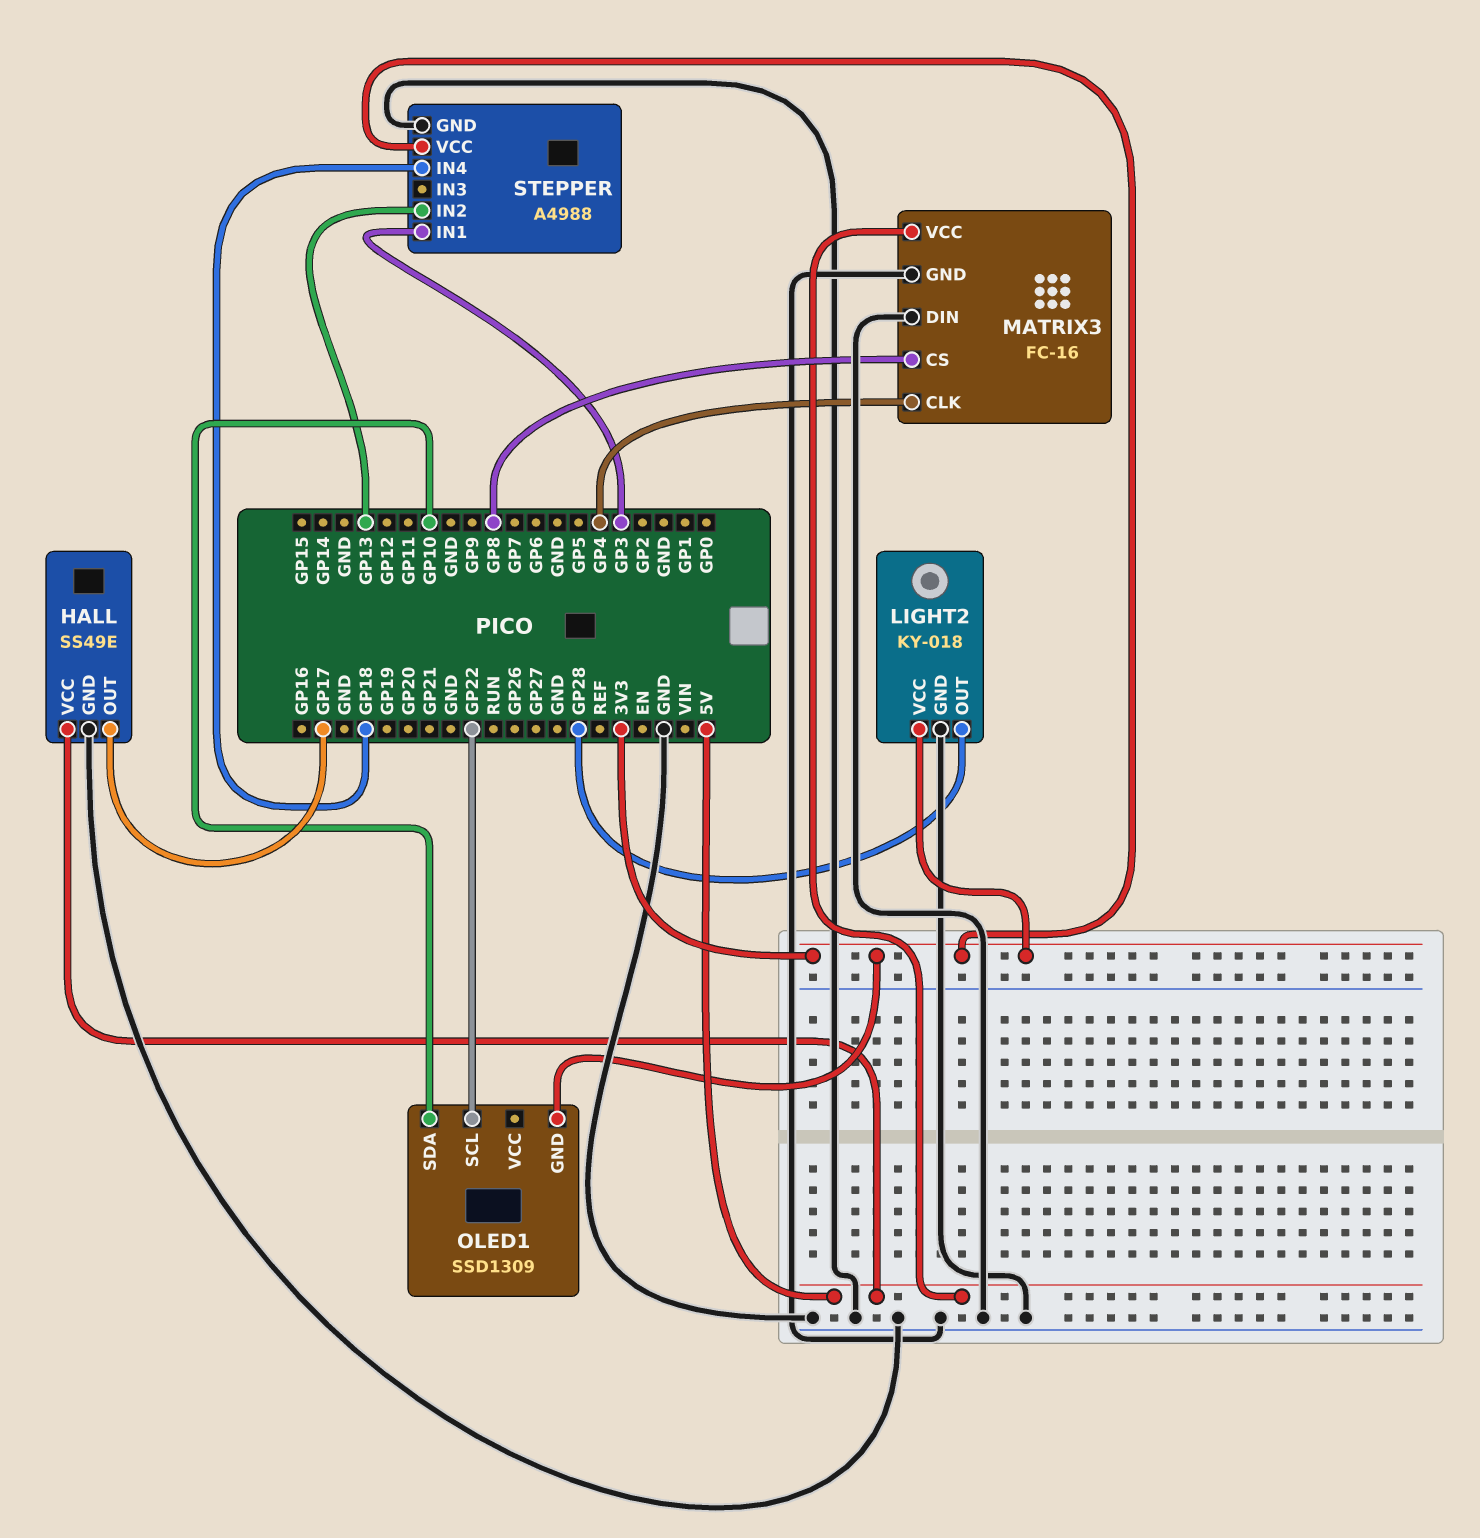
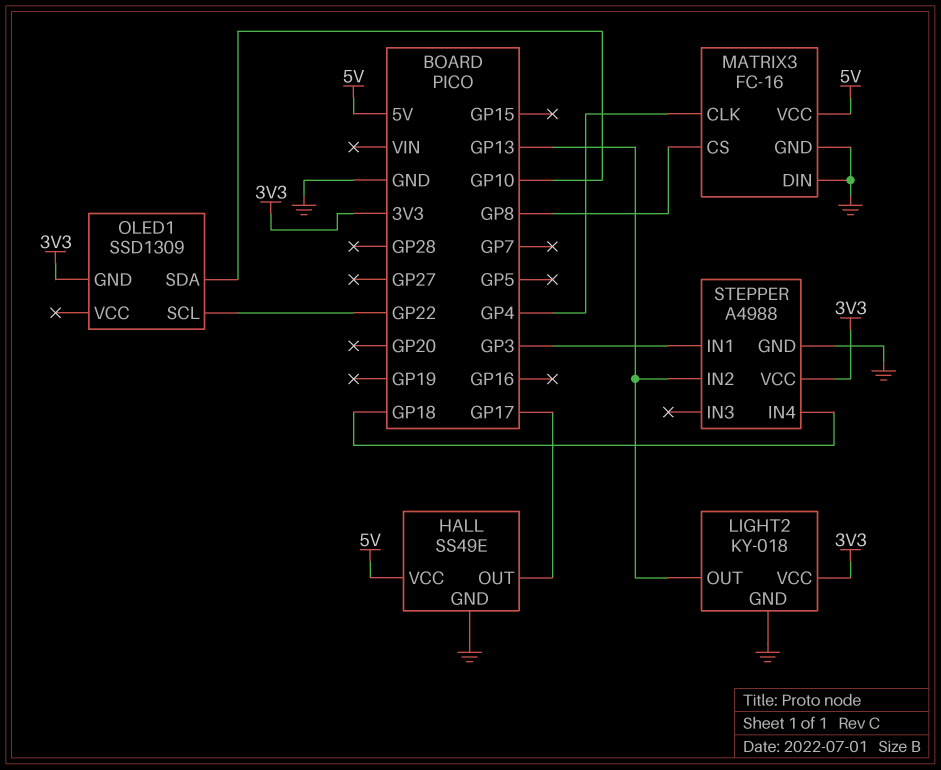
LIGHT2 pin OUT: GP28 -> GP13

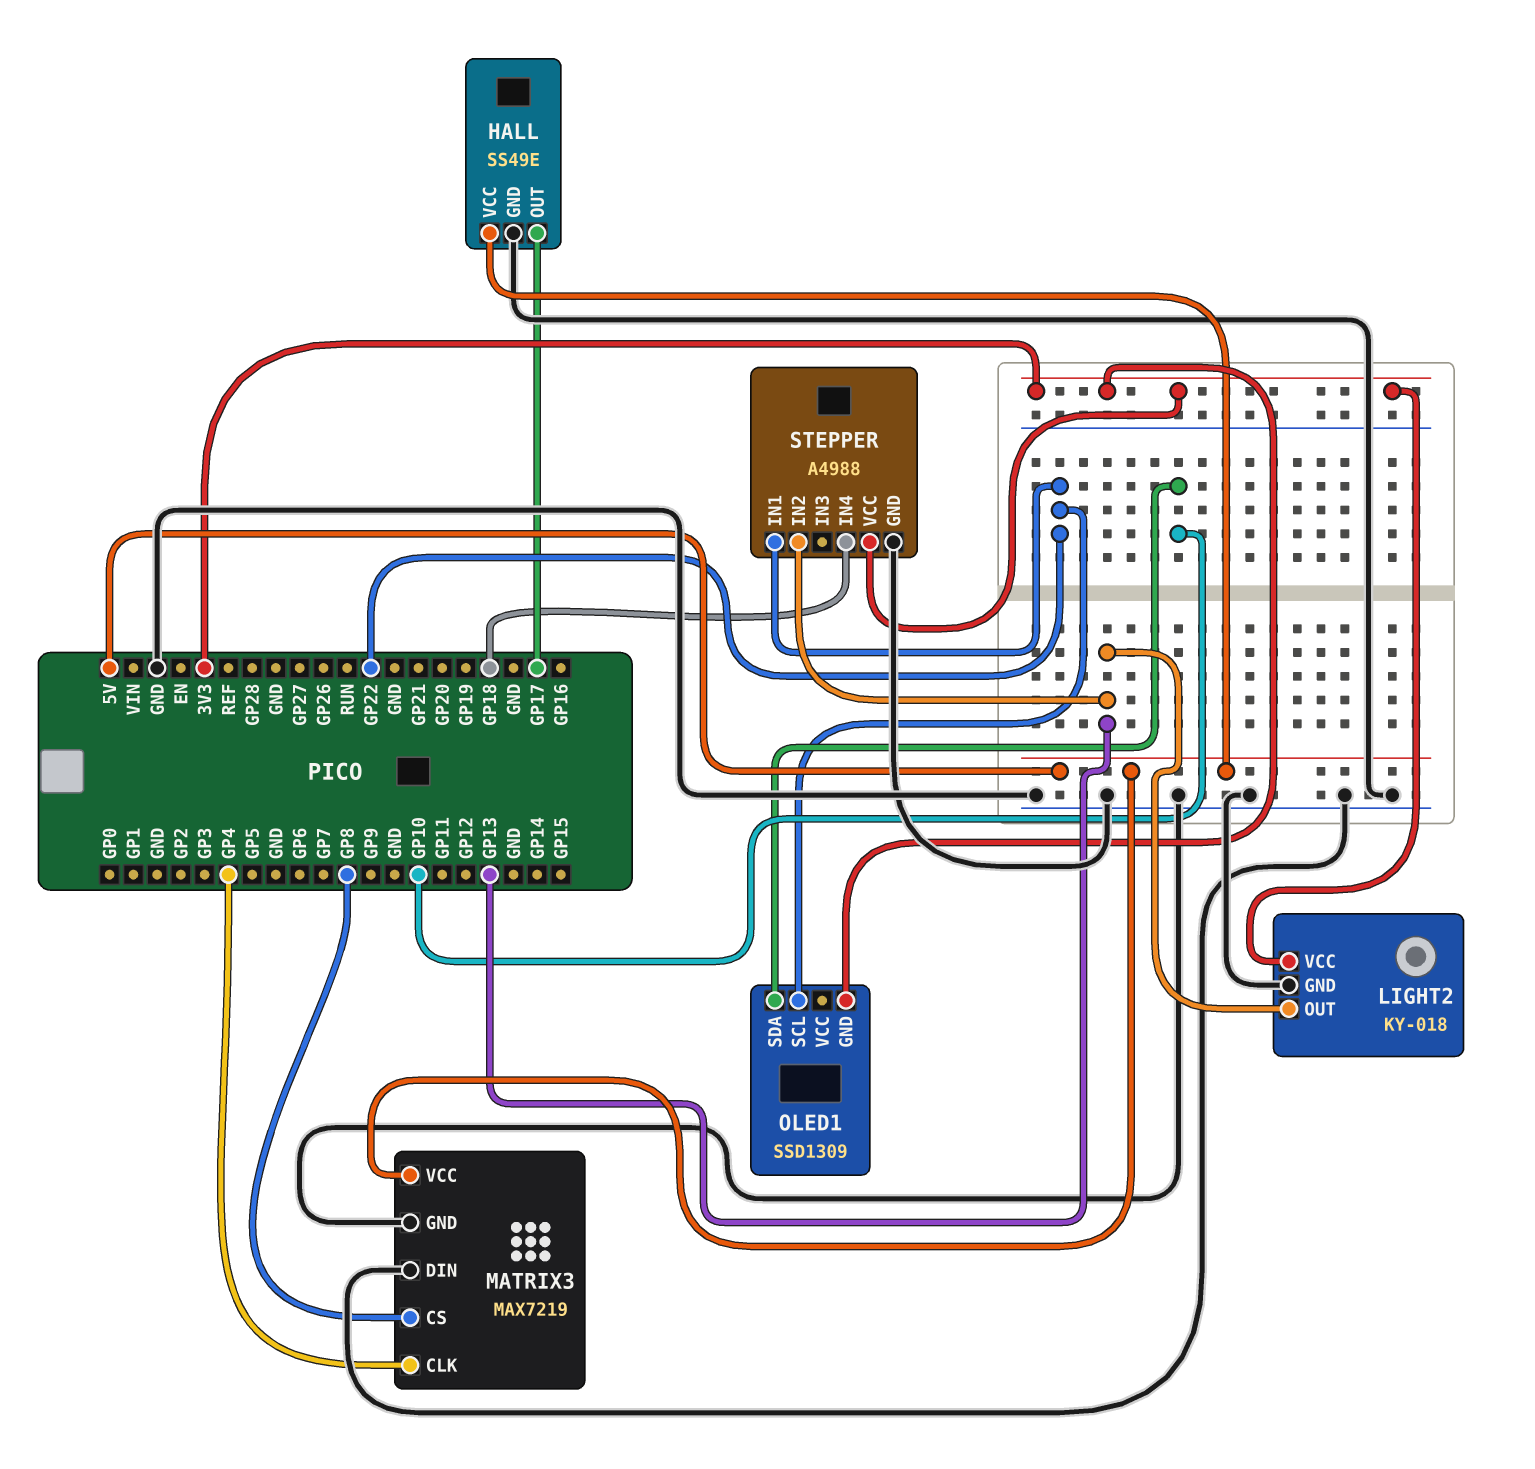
MATRIX3: FC-16 -> MAX7219
STEPPER pin IN1: GP3 -> GP22

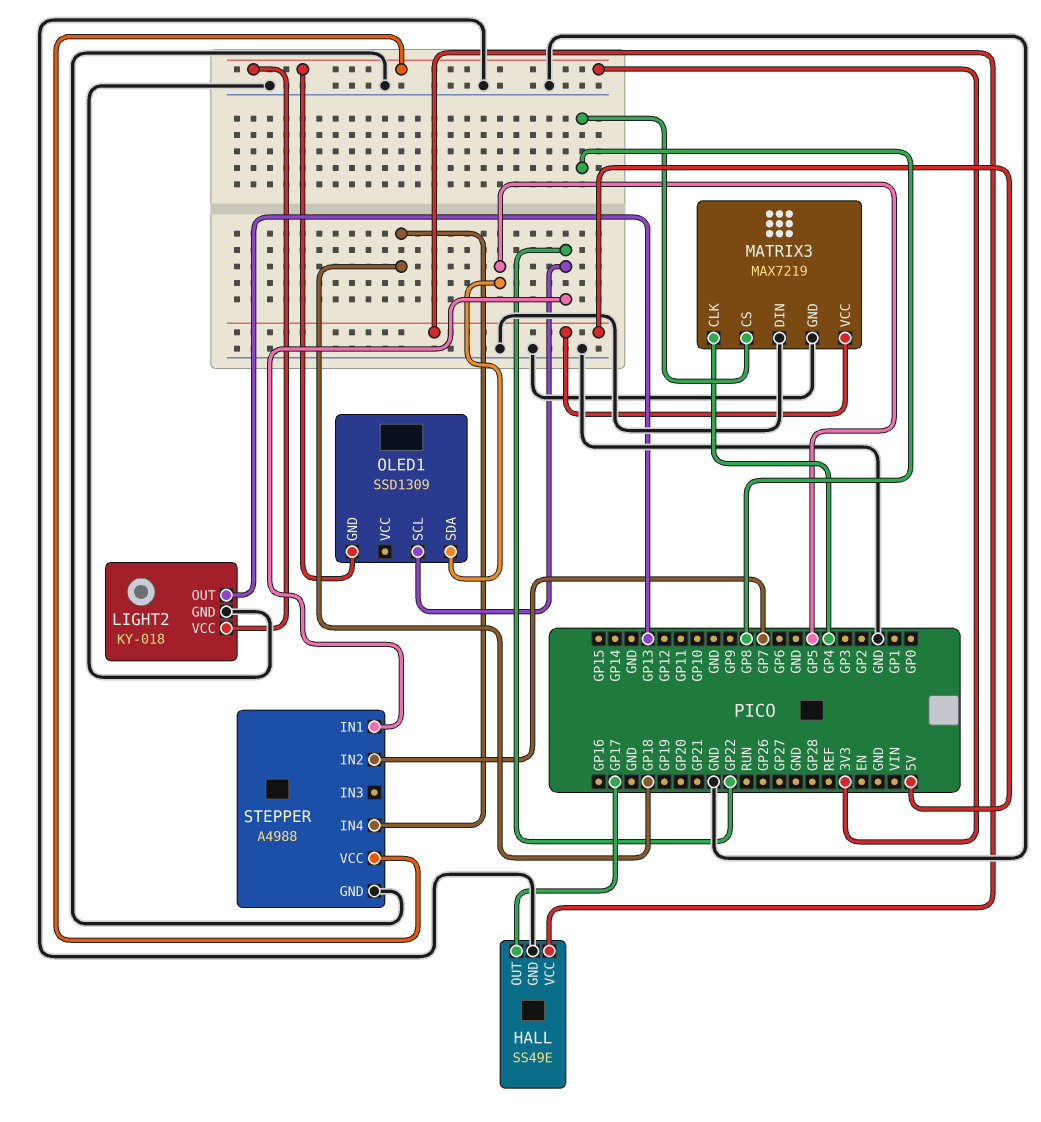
OLED1 pin SDA: GP10 -> GP5
STEPPER pin IN2: GP13 -> GP7

